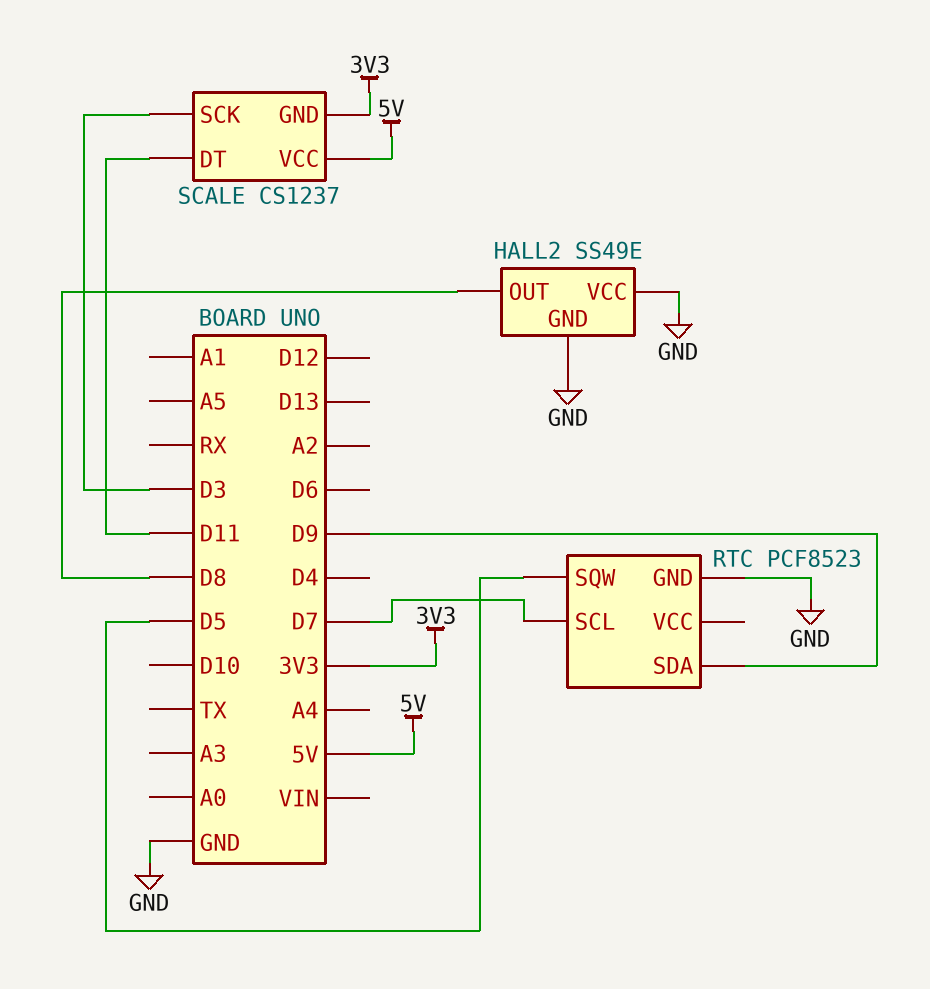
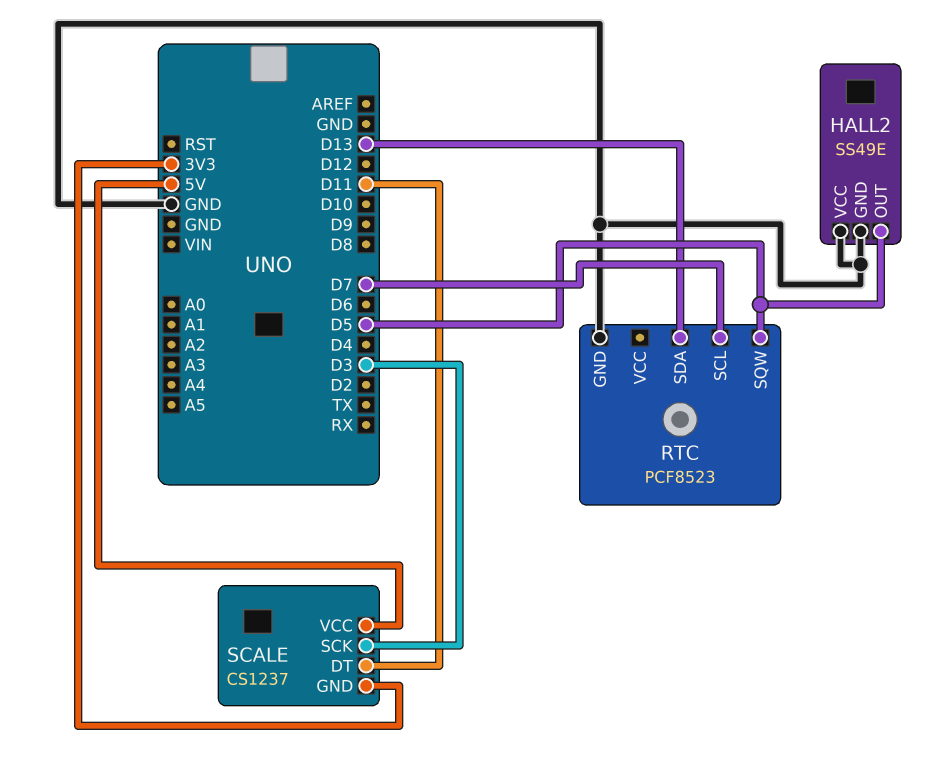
HALL2 pin OUT: D8 -> D5
RTC pin SDA: D9 -> D13

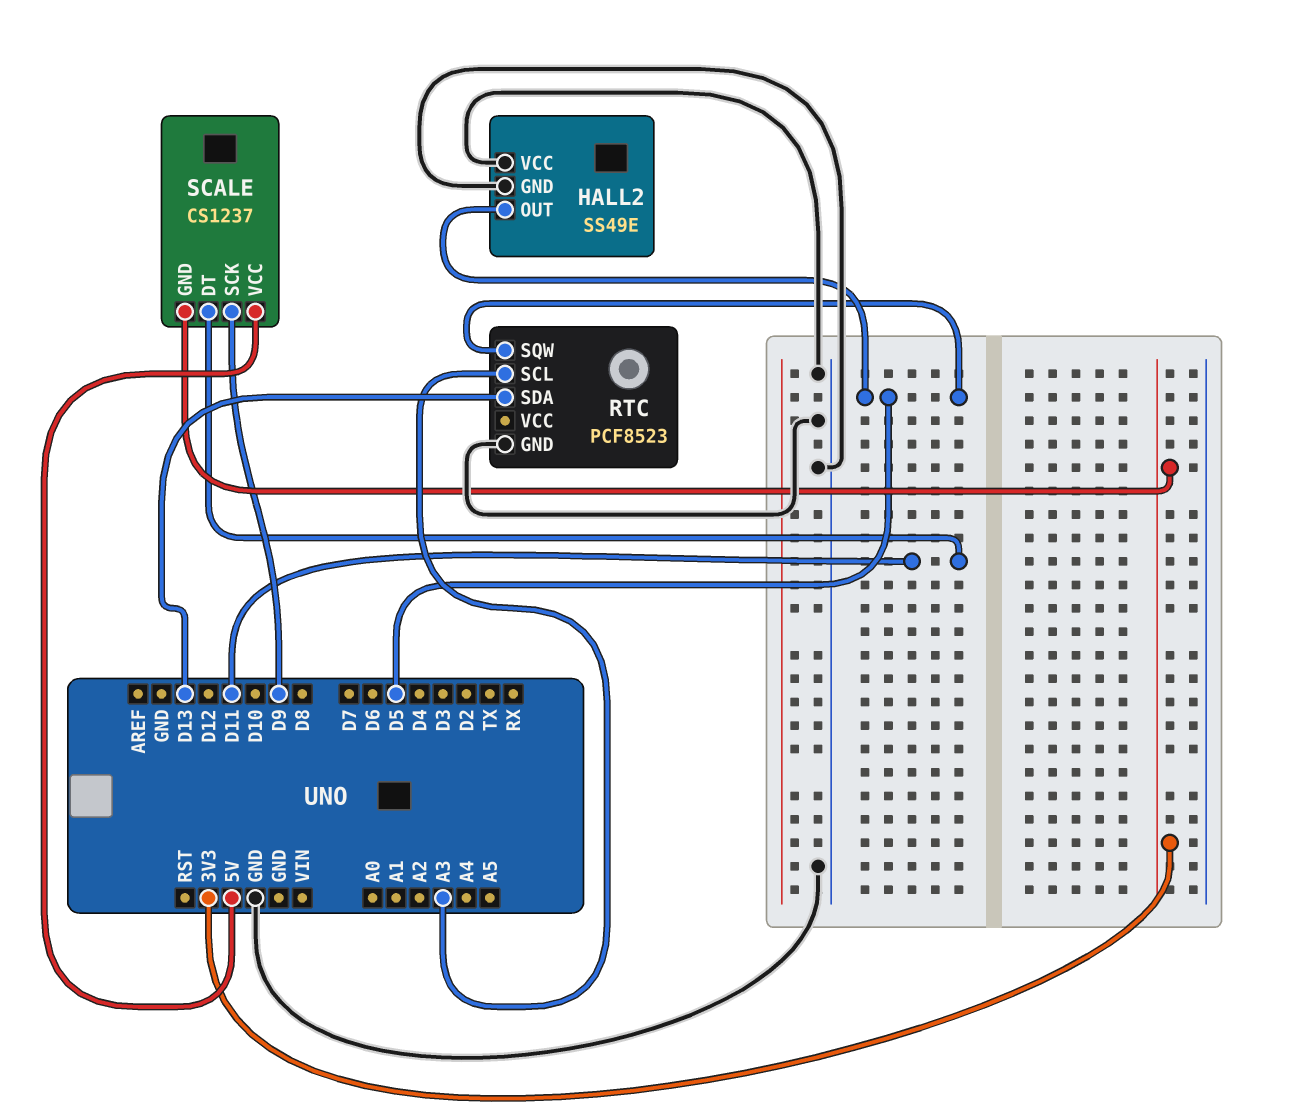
RTC pin SCL: D7 -> A3
SCALE pin SCK: D3 -> D9

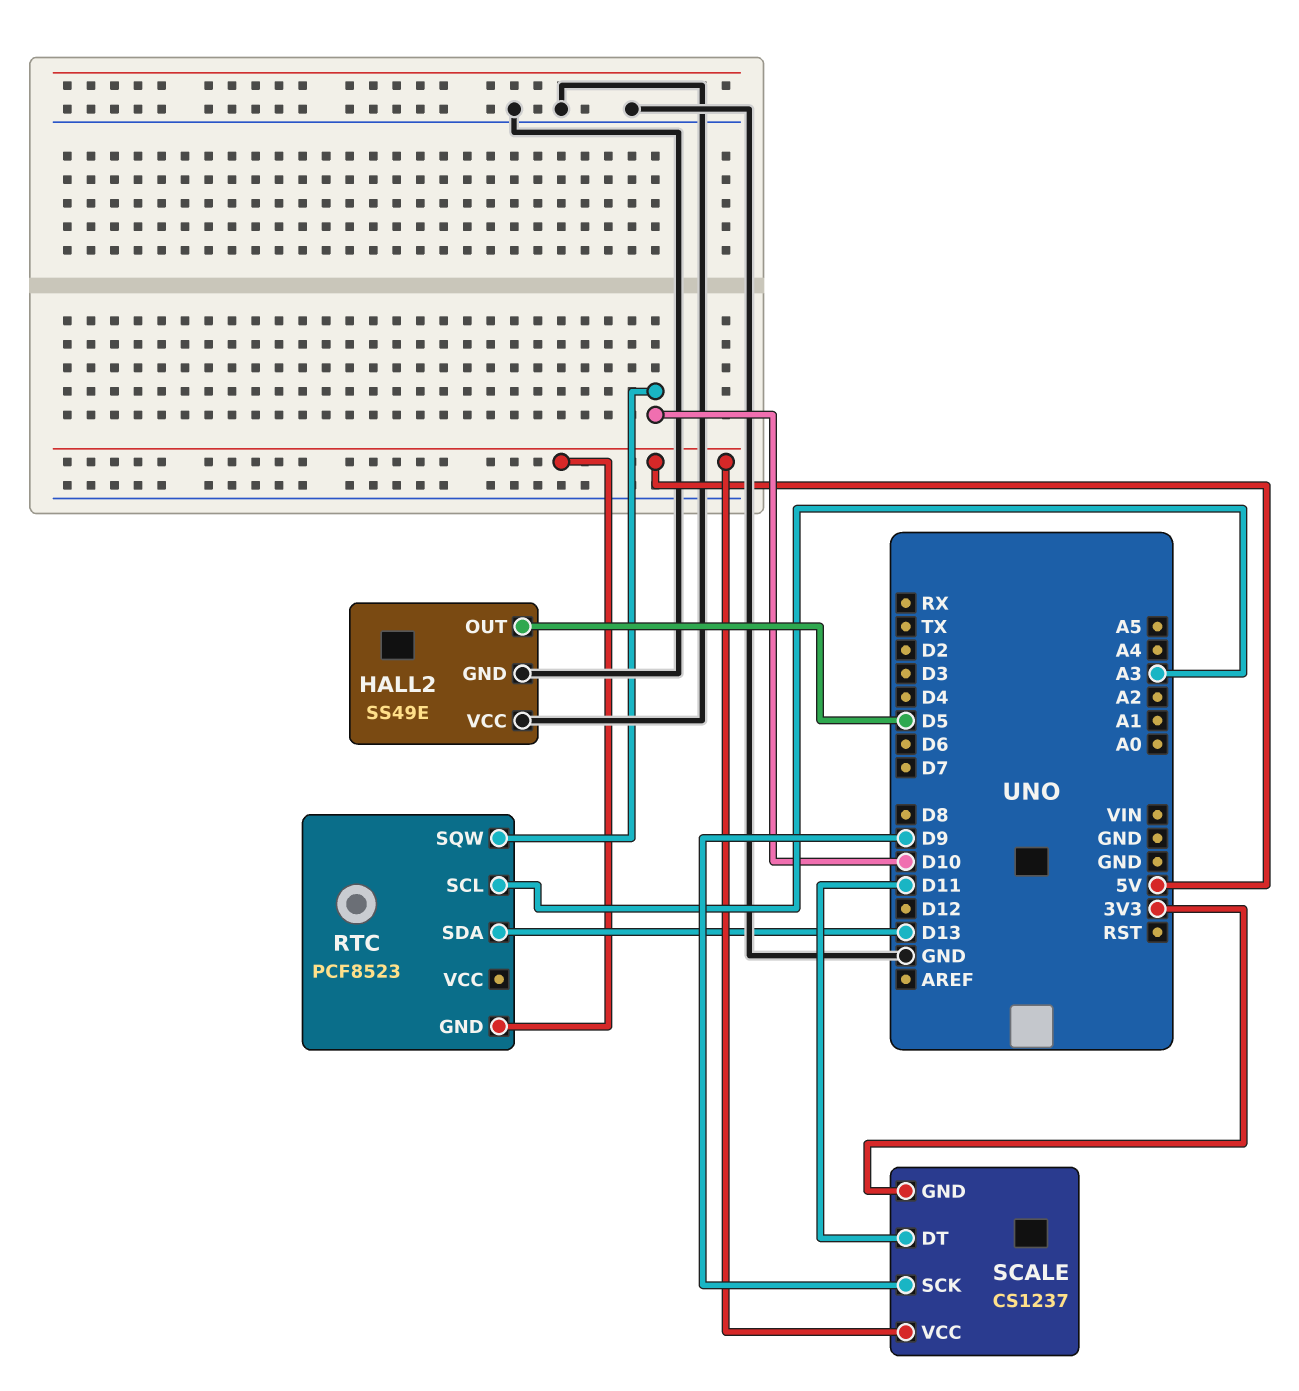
RTC pin GND: GND -> 5V
RTC pin SQW: D5 -> D10

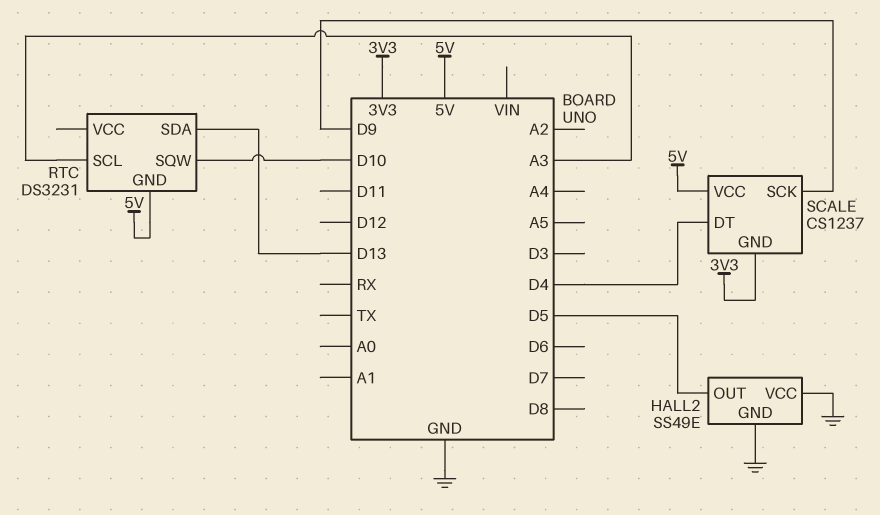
RTC: PCF8523 -> DS3231
SCALE pin DT: D11 -> D4

